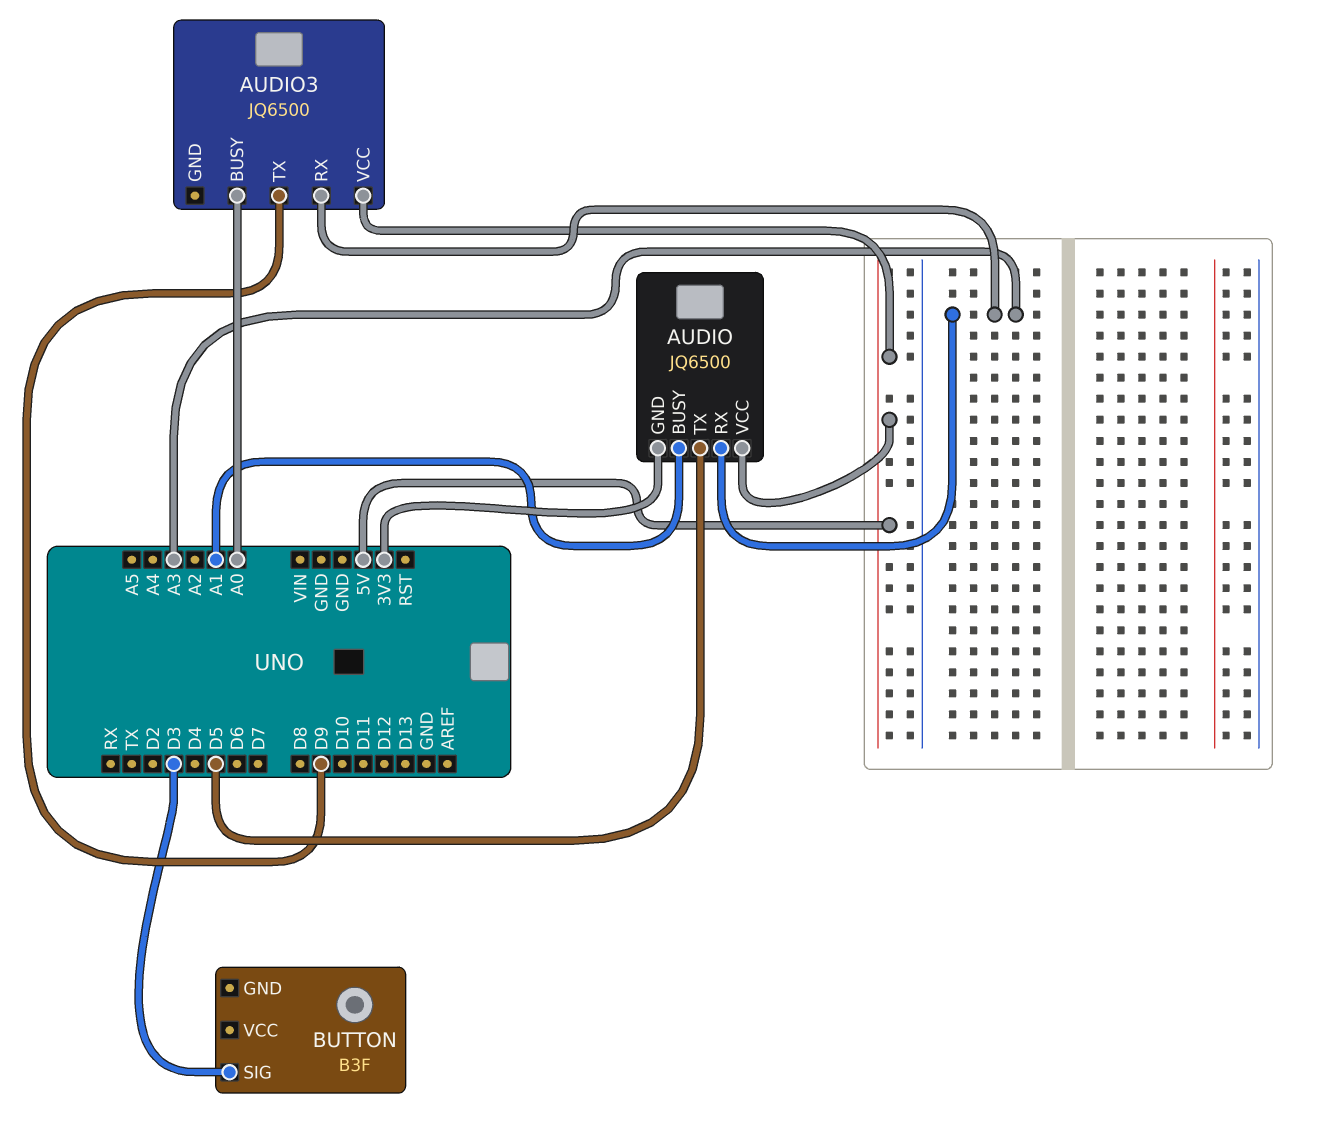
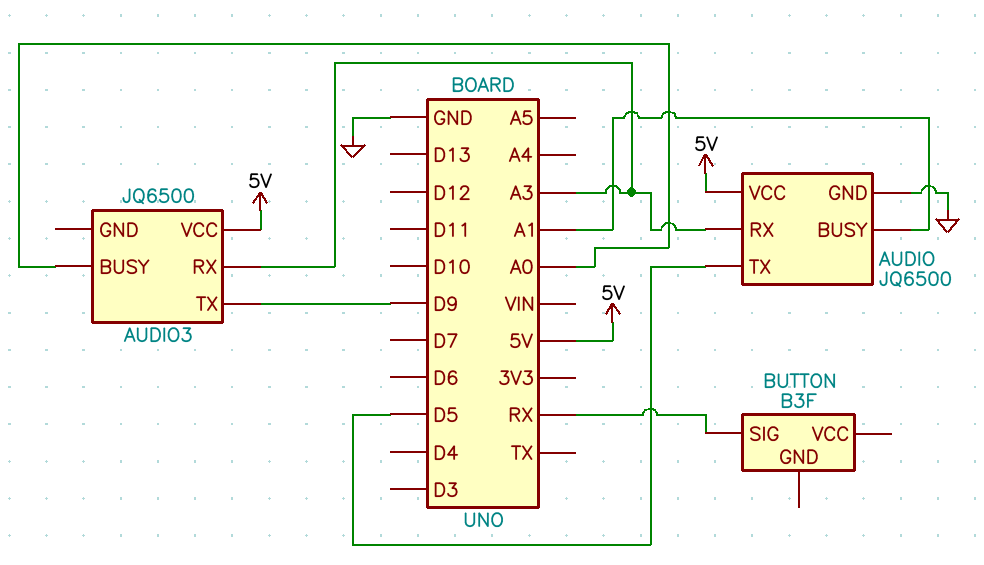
AUDIO pin GND: 3V3 -> GND
BUTTON pin SIG: D3 -> RX

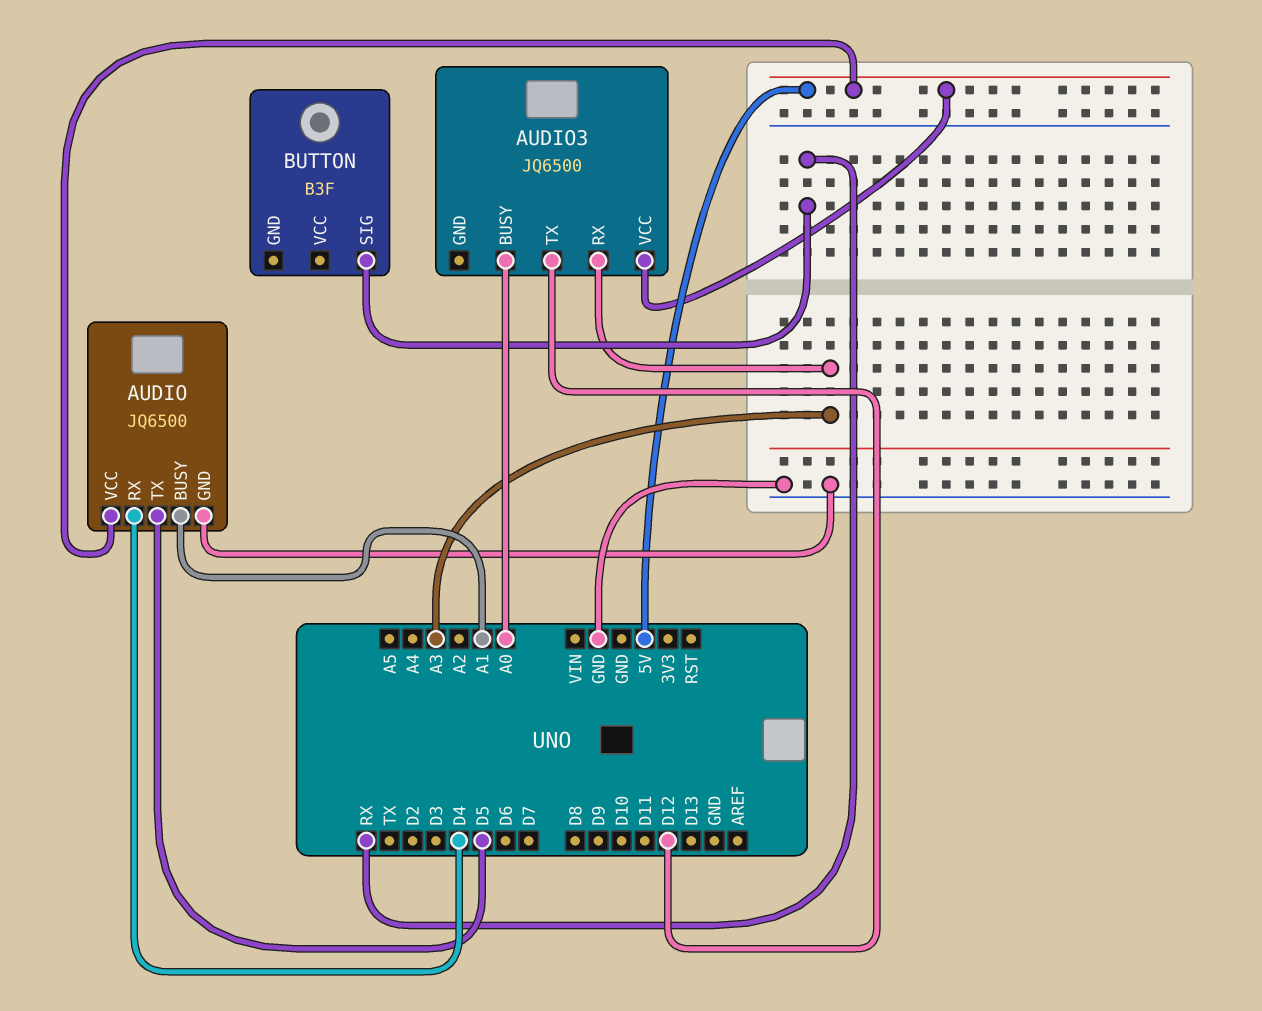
AUDIO pin RX: A3 -> D4
AUDIO3 pin TX: D9 -> D12

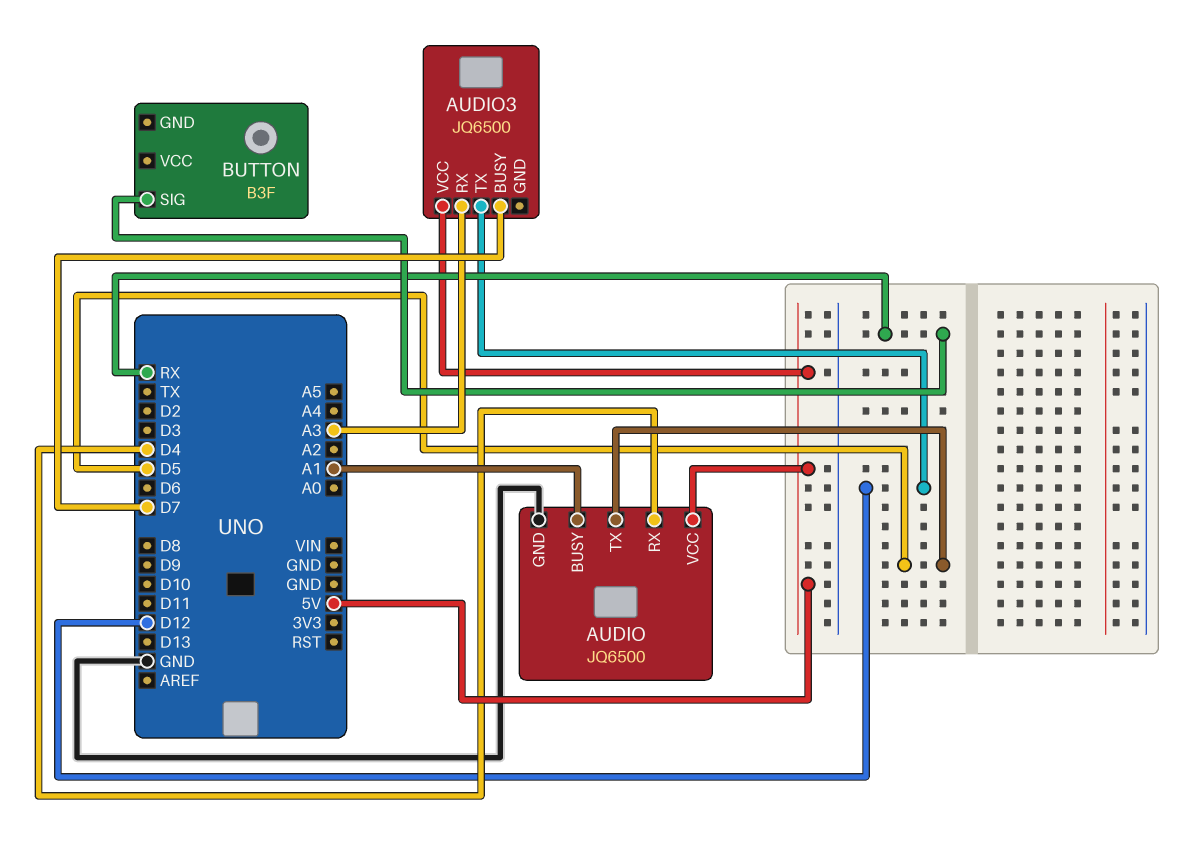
AUDIO3 pin BUSY: A0 -> D7

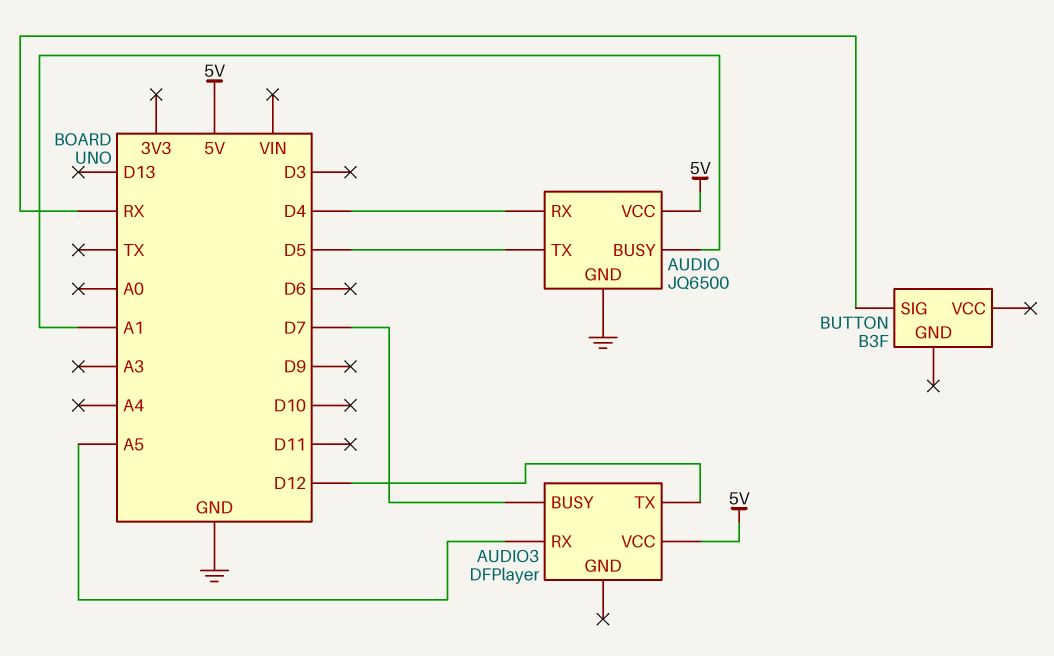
AUDIO3: JQ6500 -> DFPlayer
AUDIO3 pin RX: A3 -> A5

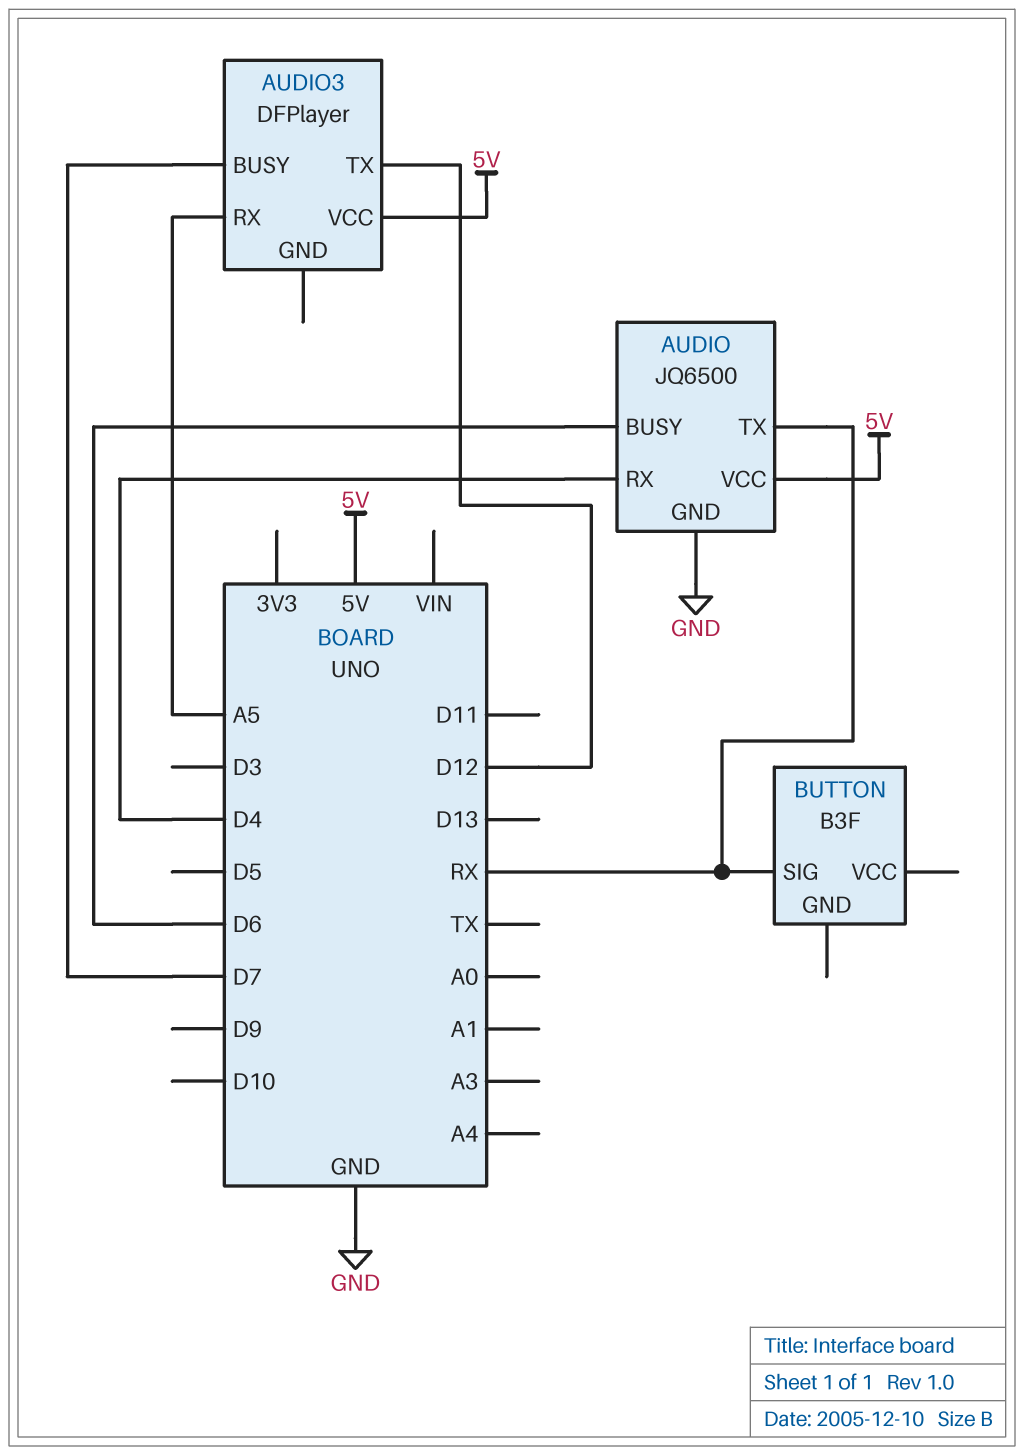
AUDIO pin BUSY: A1 -> D6
AUDIO pin TX: D5 -> RX

